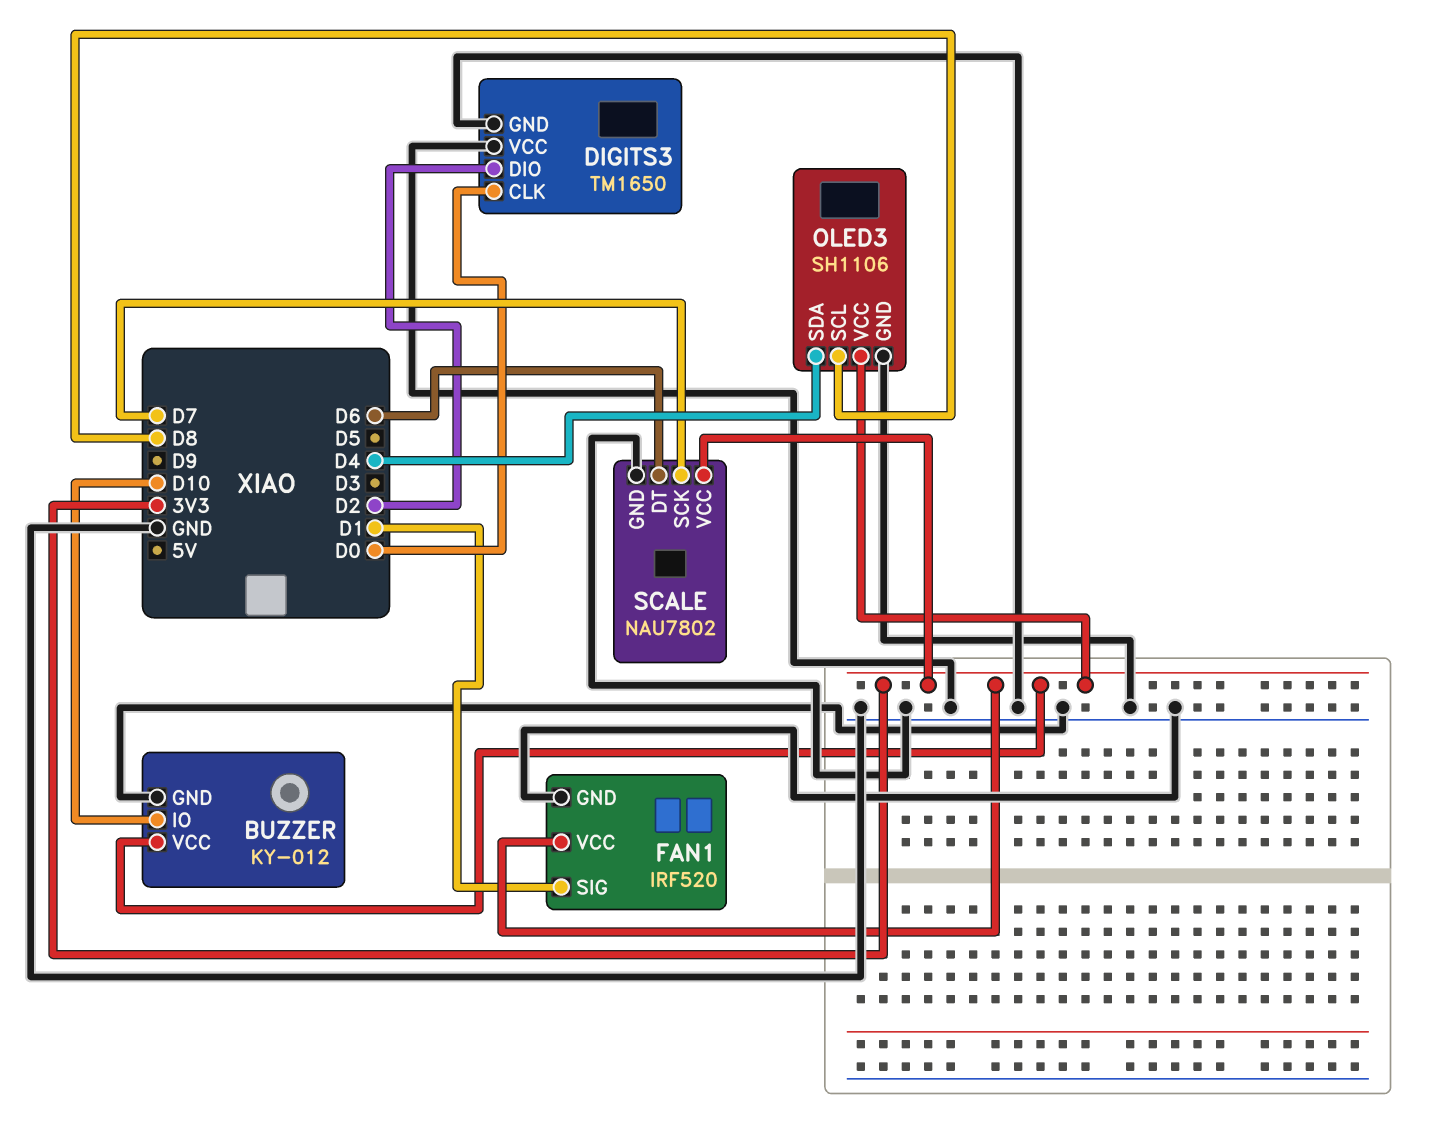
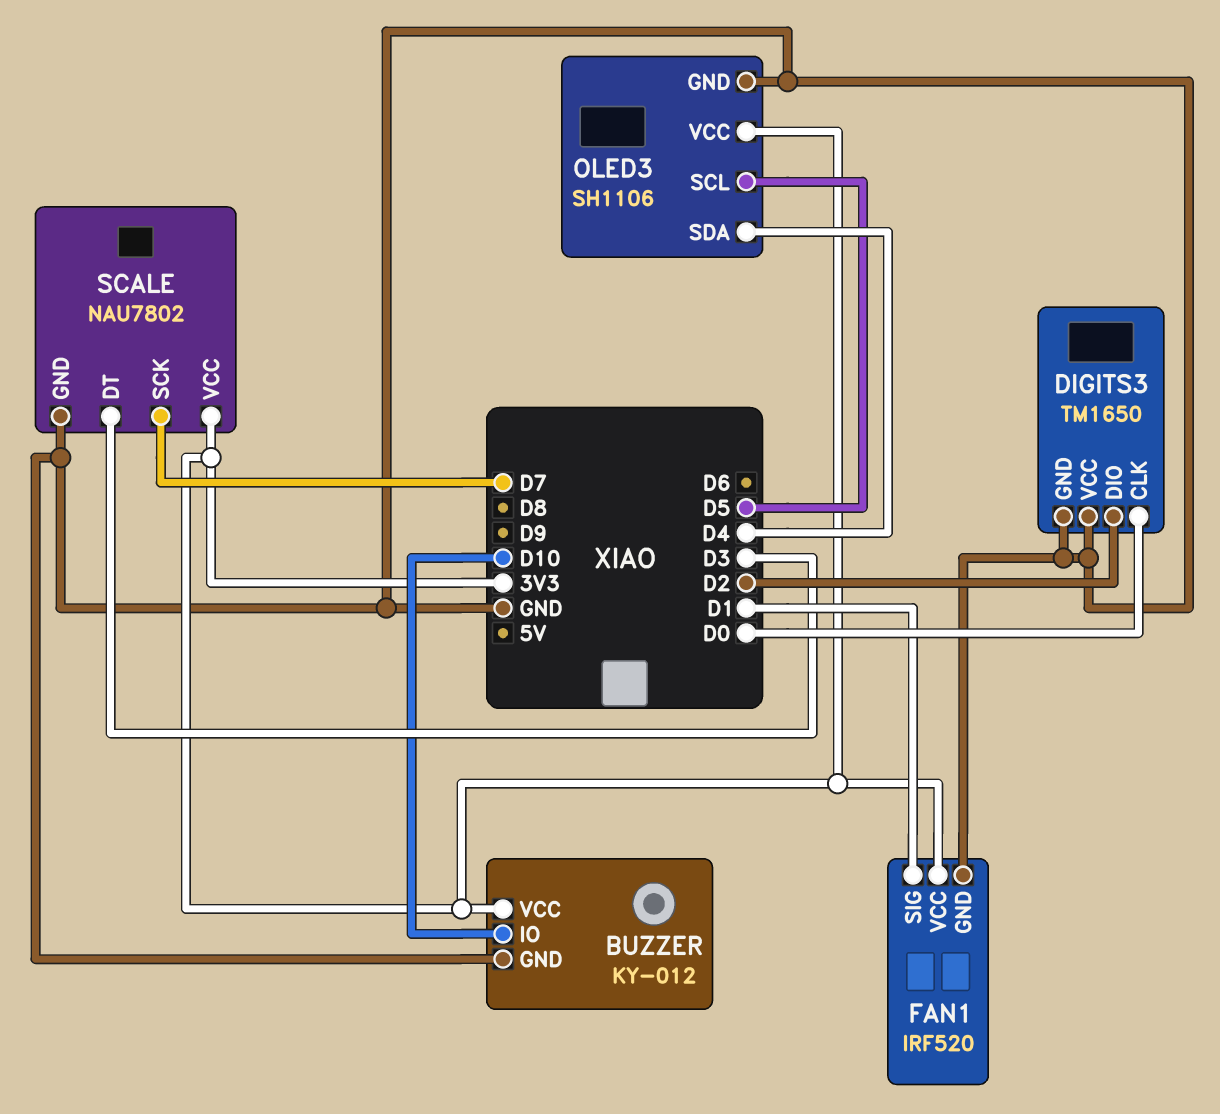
OLED3 pin SCL: D8 -> D5
SCALE pin DT: D6 -> D3

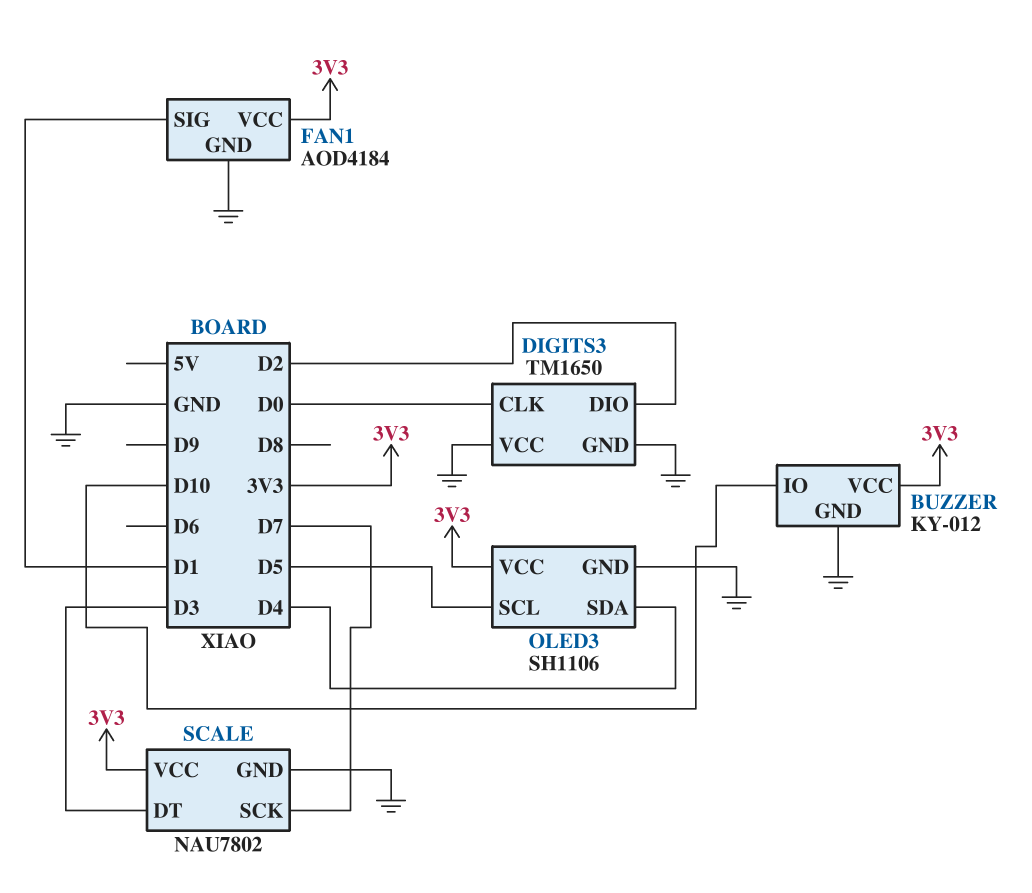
FAN1: IRF520 -> AOD4184

